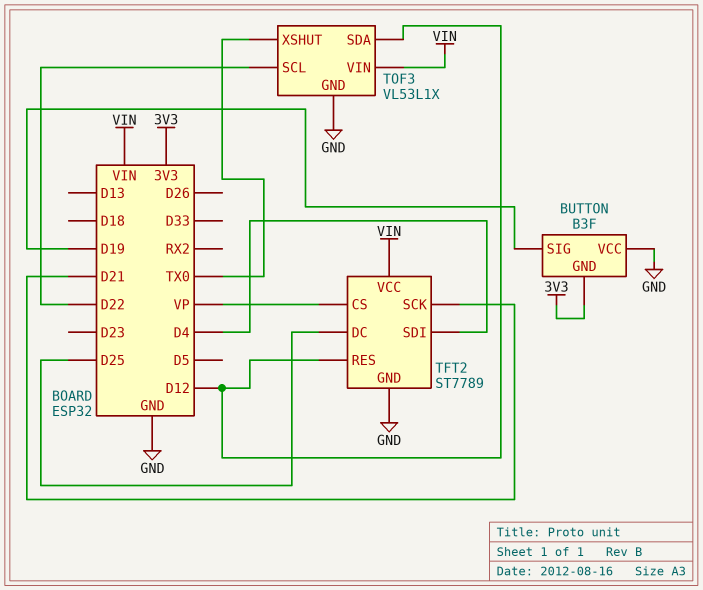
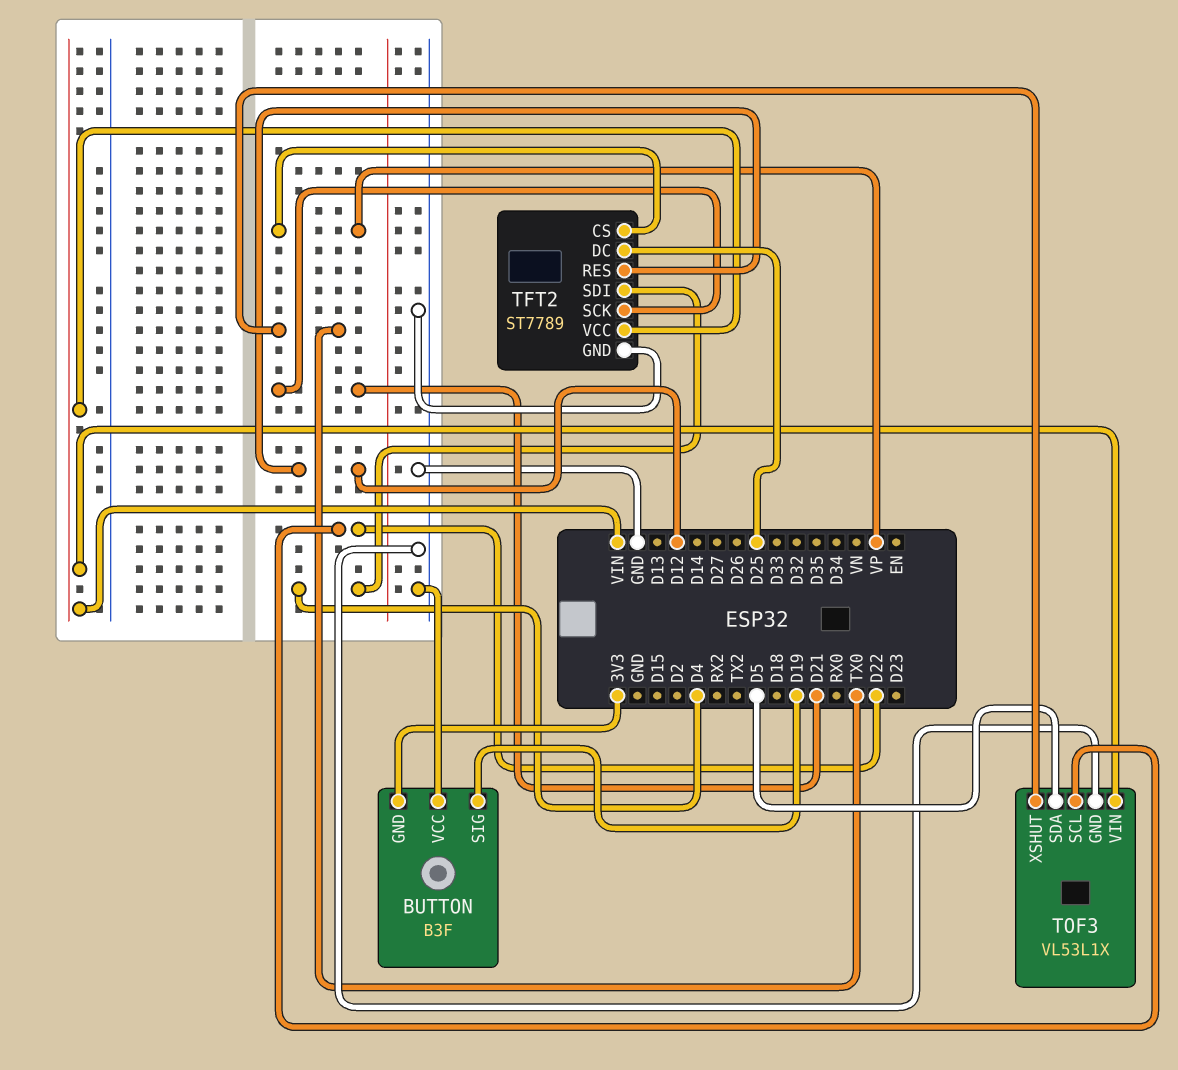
TOF3 pin SDA: D12 -> D5

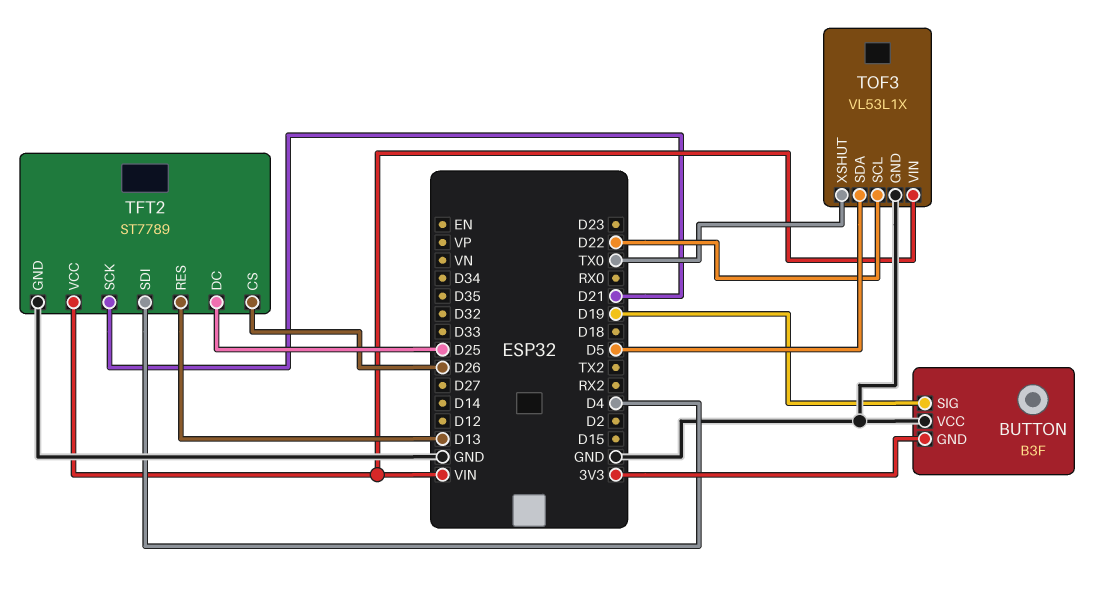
TFT2 pin CS: VP -> D26
TFT2 pin RES: D12 -> D13

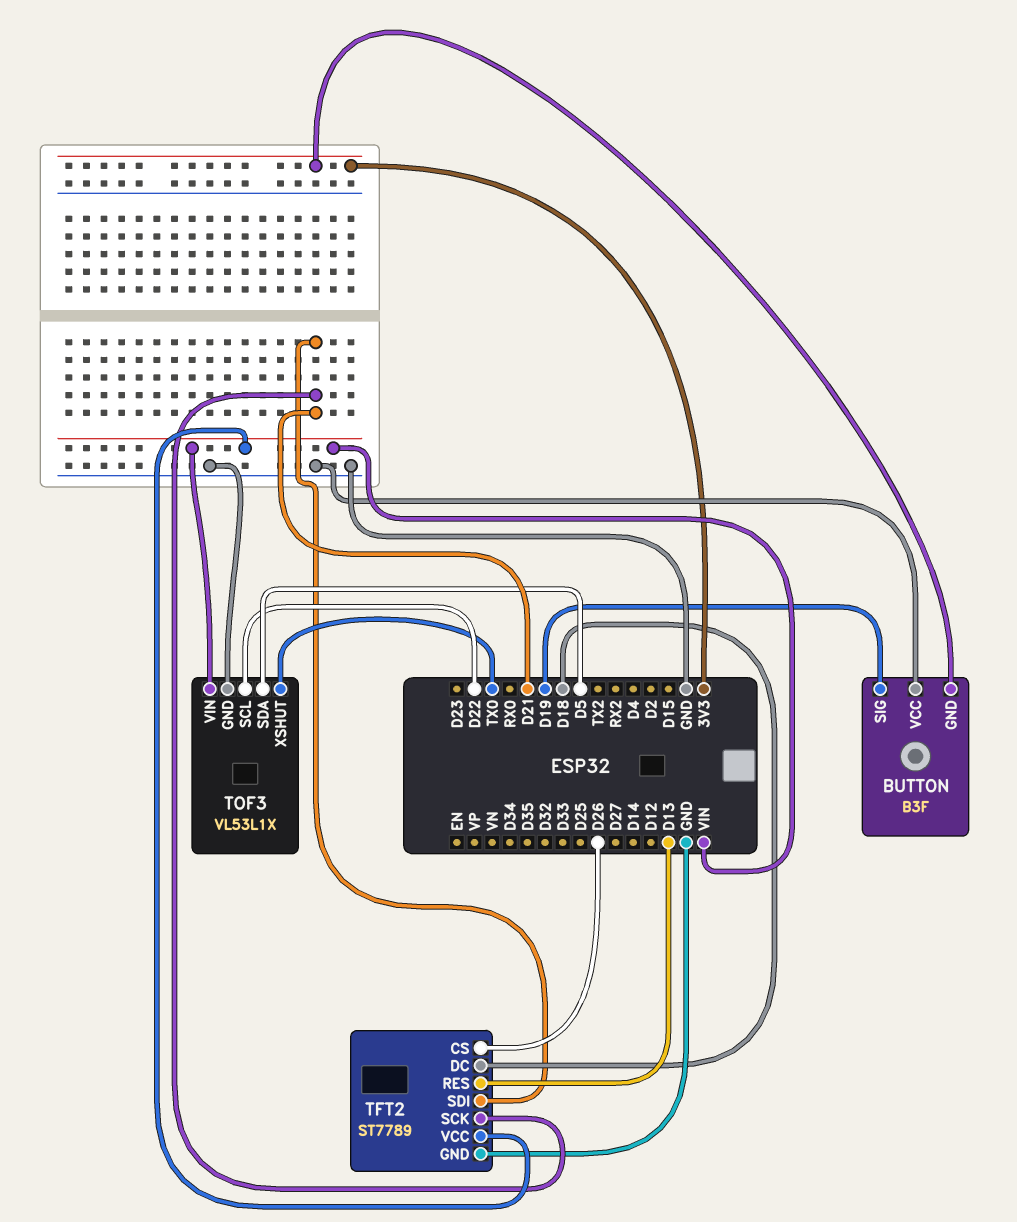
TFT2 pin DC: D25 -> D18
TFT2 pin SDI: D4 -> D21

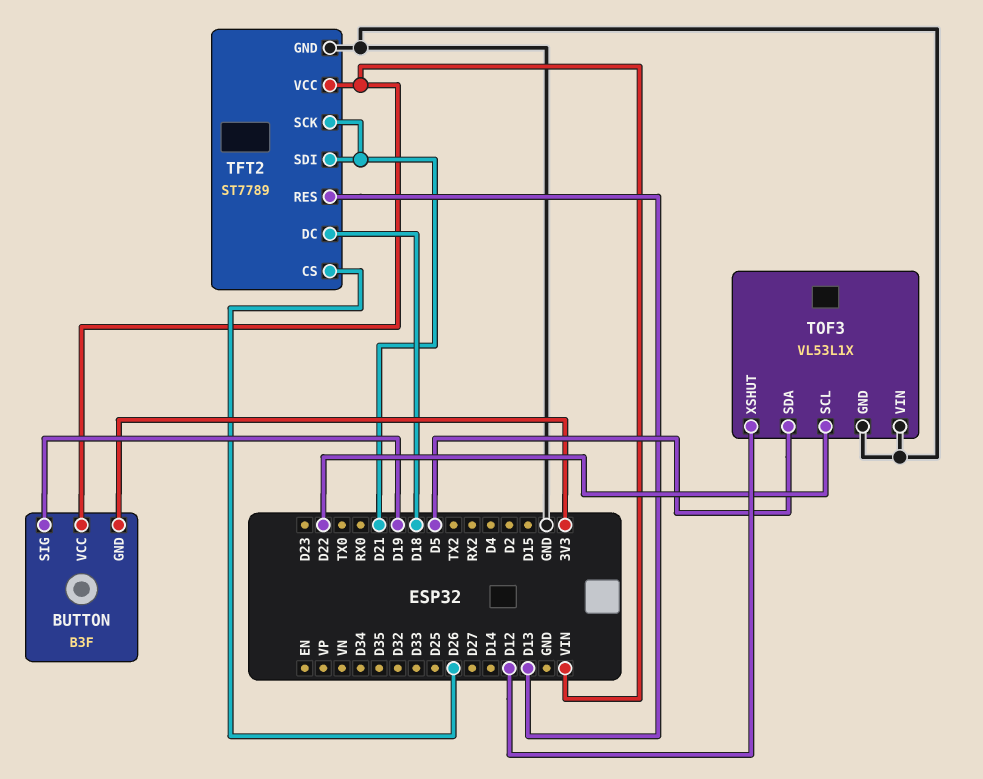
BUTTON pin VCC: GND -> VIN
TOF3 pin VIN: VIN -> GND
TOF3 pin XSHUT: TX0 -> D12

